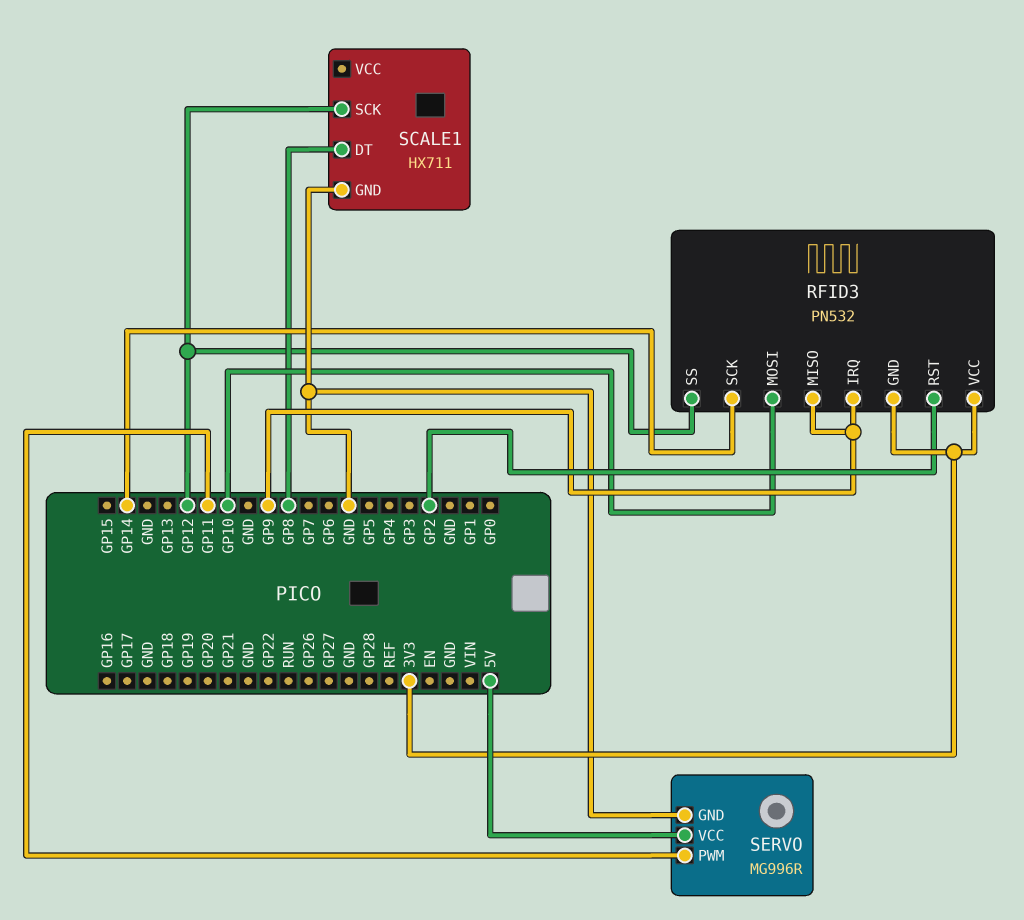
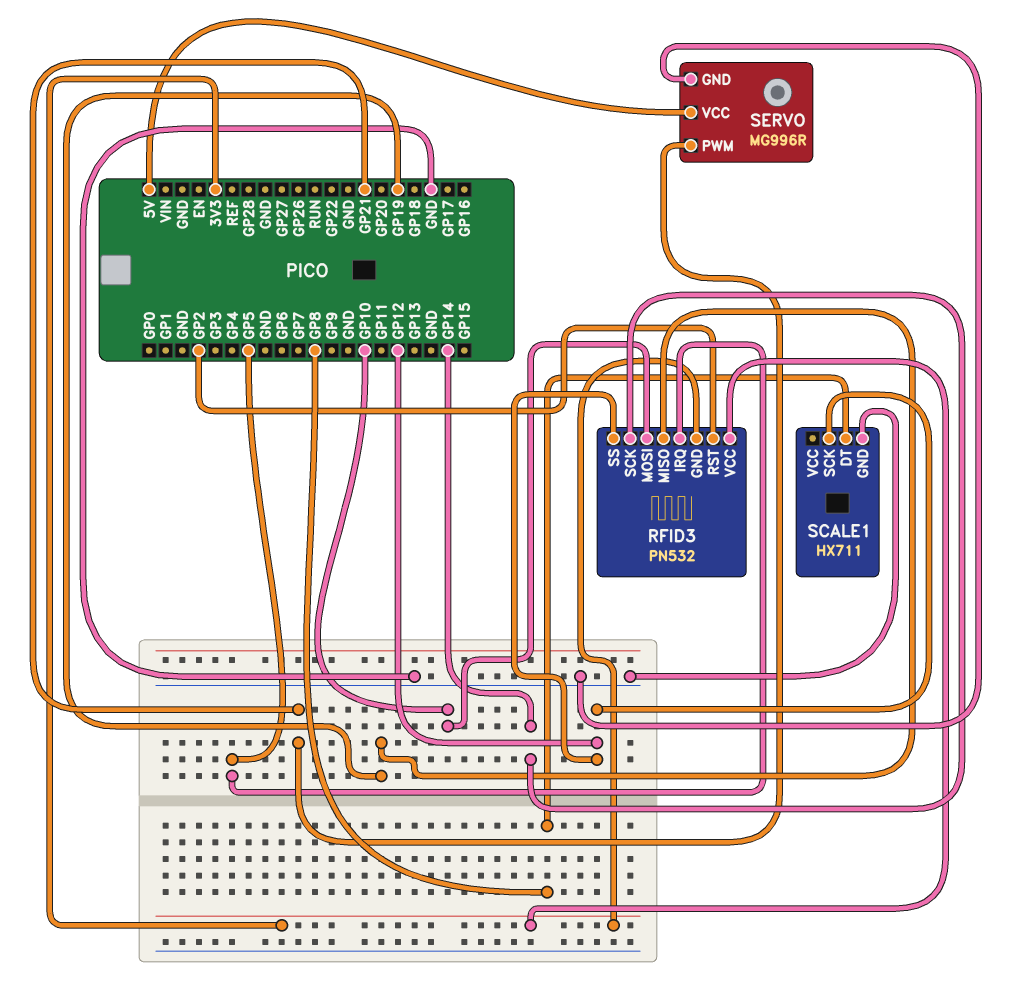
RFID3 pin IRQ: GP9 -> GP5
RFID3 pin MISO: GP9 -> GP19
SERVO pin PWM: GP11 -> GP21

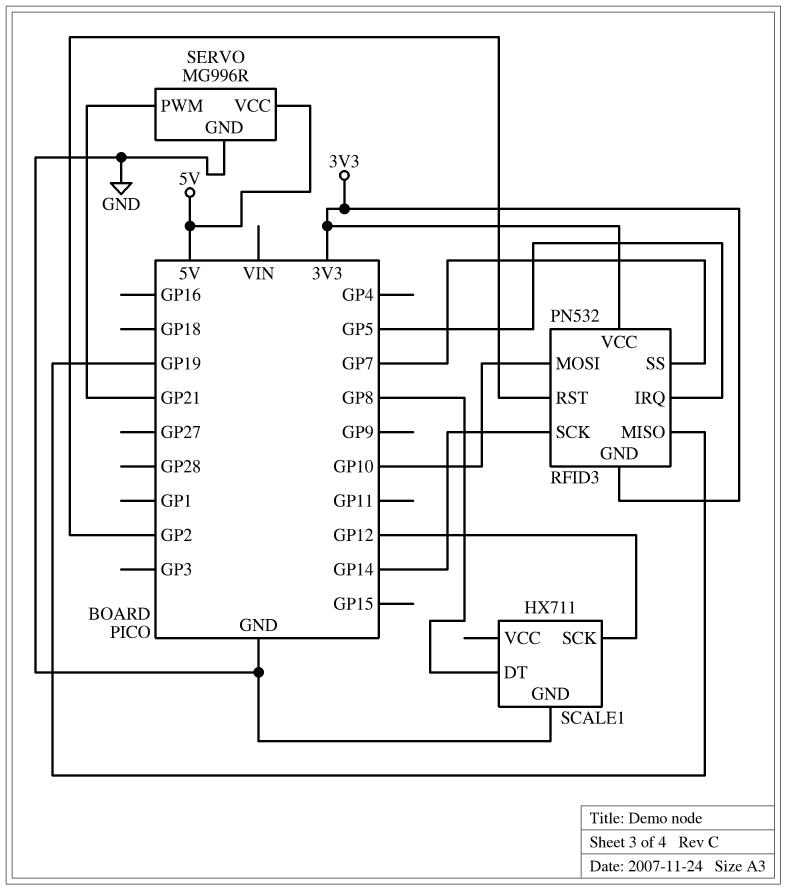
RFID3 pin SS: GP12 -> GP7

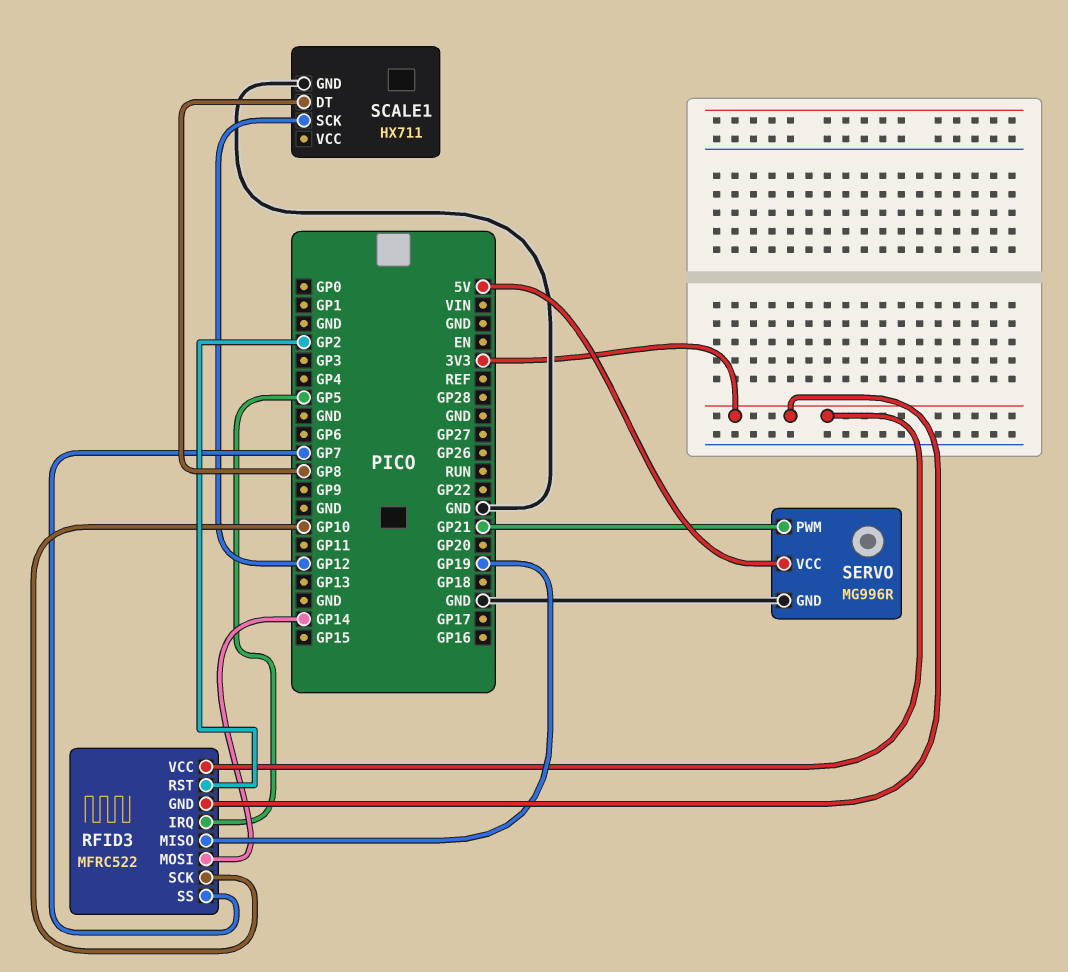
RFID3: PN532 -> MFRC522
RFID3 pin MOSI: GP10 -> GP14
RFID3 pin SCK: GP14 -> GP10

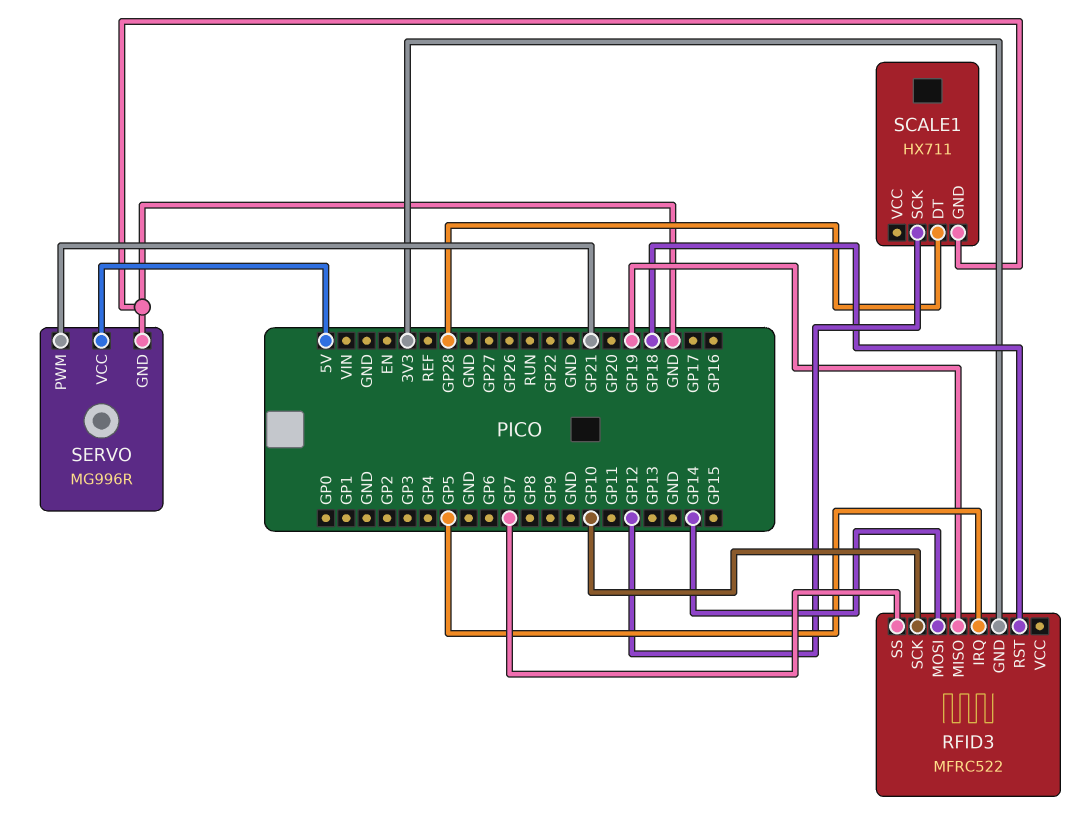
RFID3 pin RST: GP2 -> GP18
RFID3 pin VCC: 3V3 -> none
SCALE1 pin DT: GP8 -> GP28

